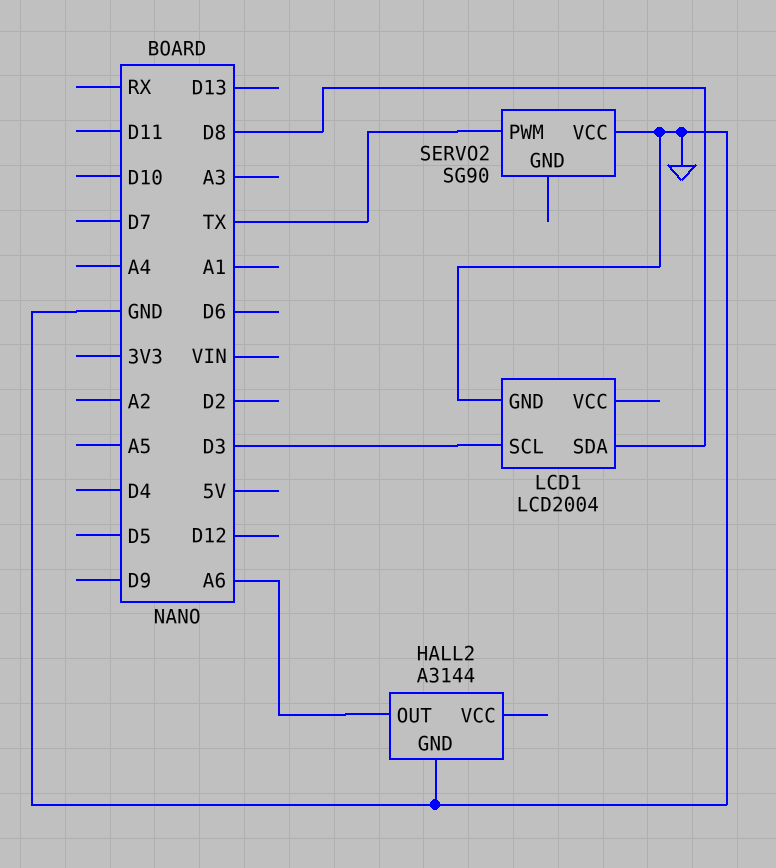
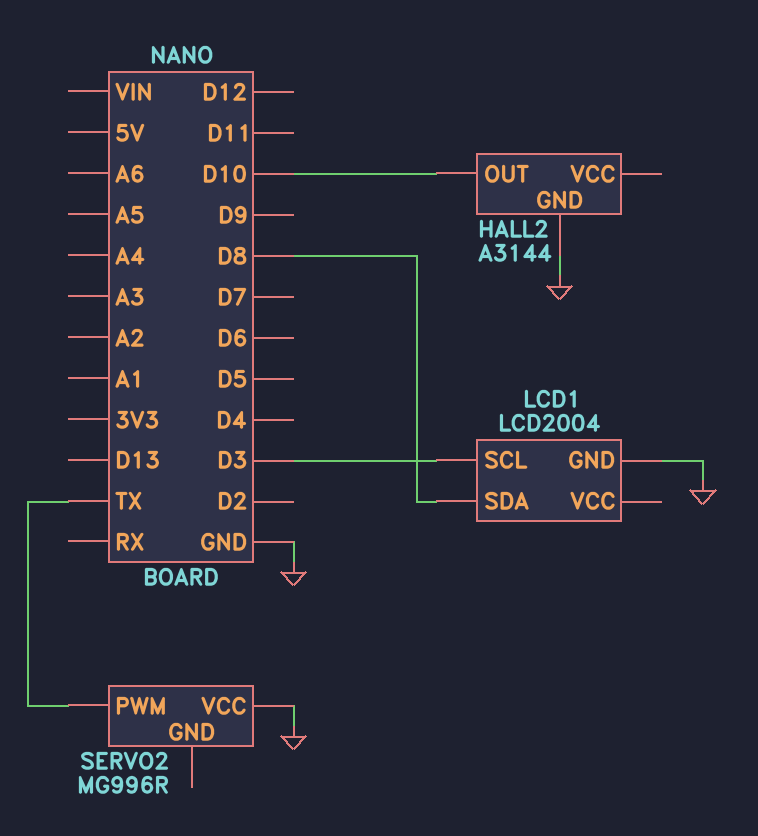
HALL2 pin OUT: A6 -> D10
SERVO2: SG90 -> MG996R

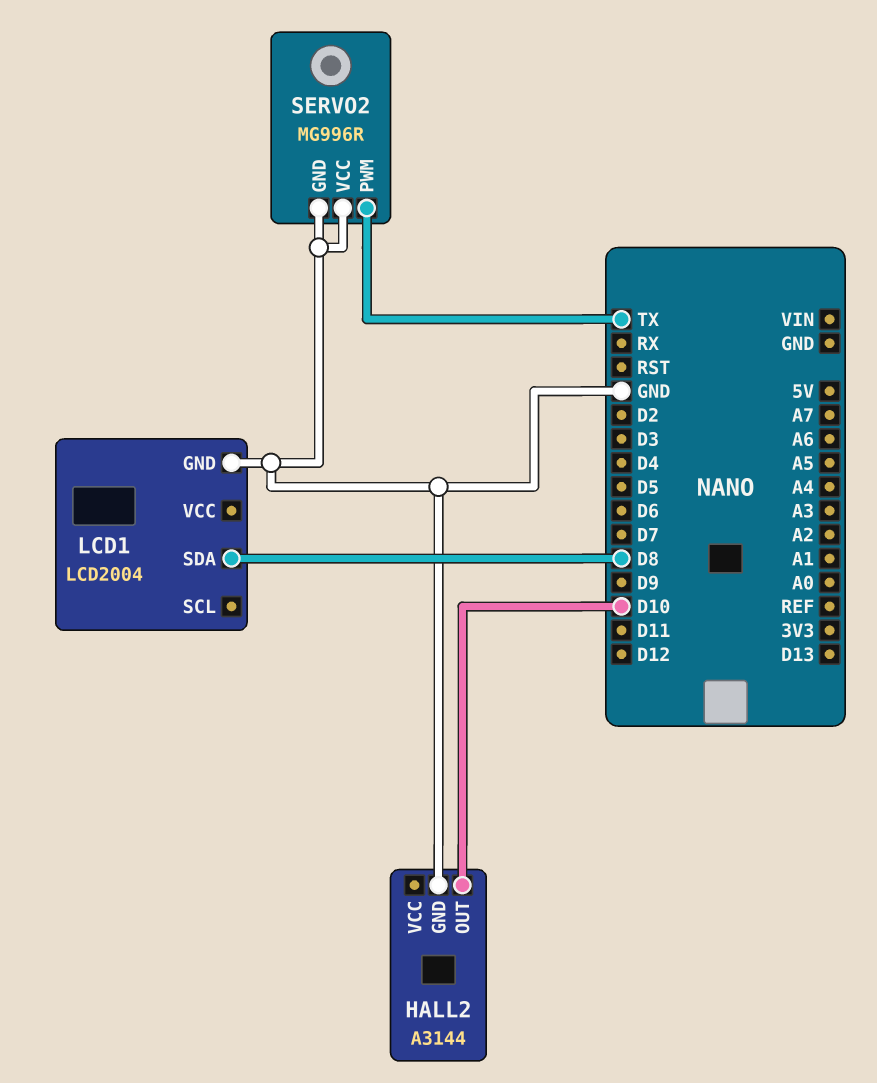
LCD1 pin SCL: D3 -> none
SERVO2 pin GND: none -> GND

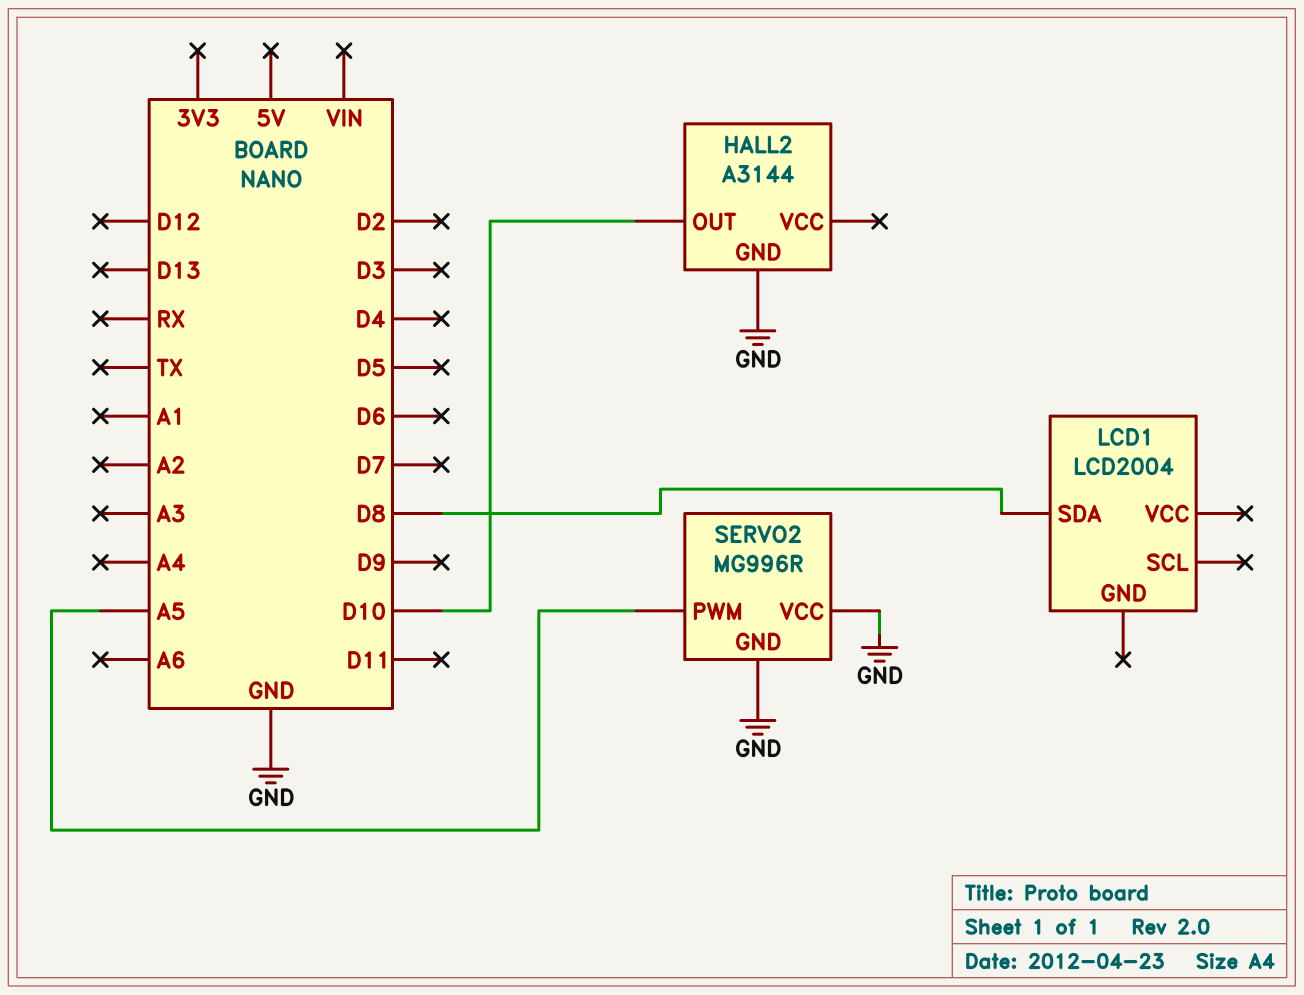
LCD1 pin GND: GND -> none
SERVO2 pin PWM: TX -> A5

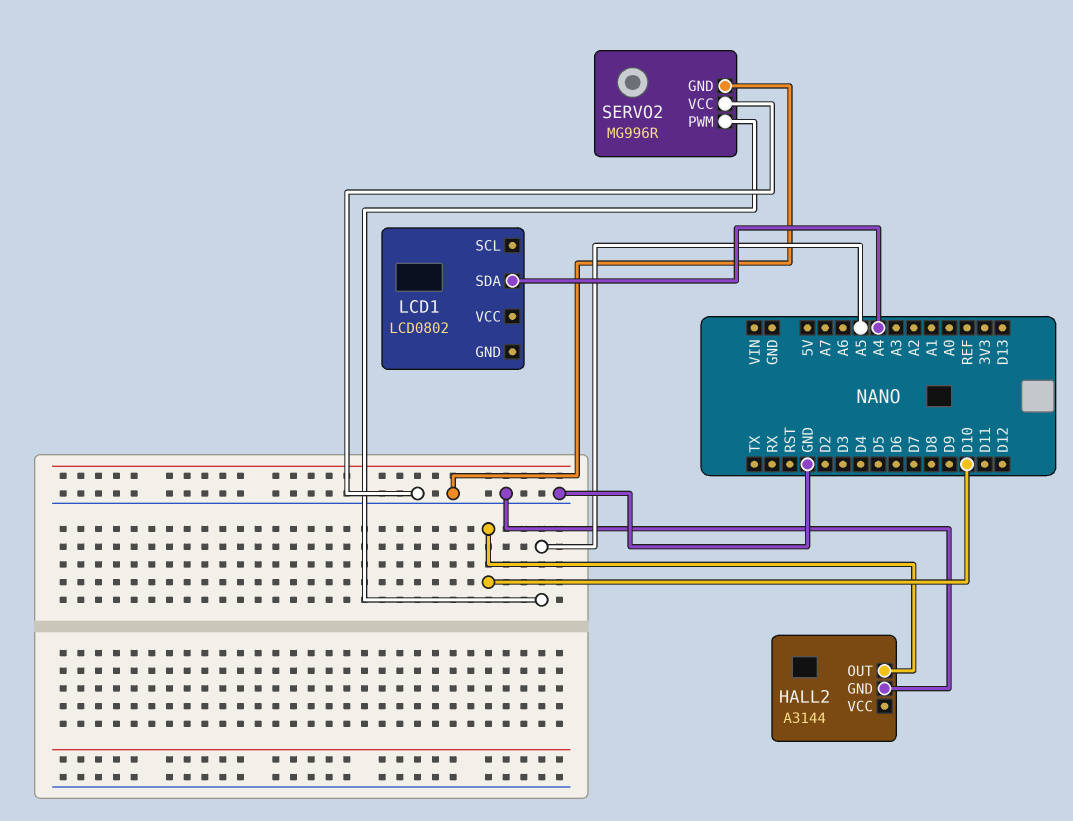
LCD1: LCD2004 -> LCD0802
LCD1 pin SDA: D8 -> A4

